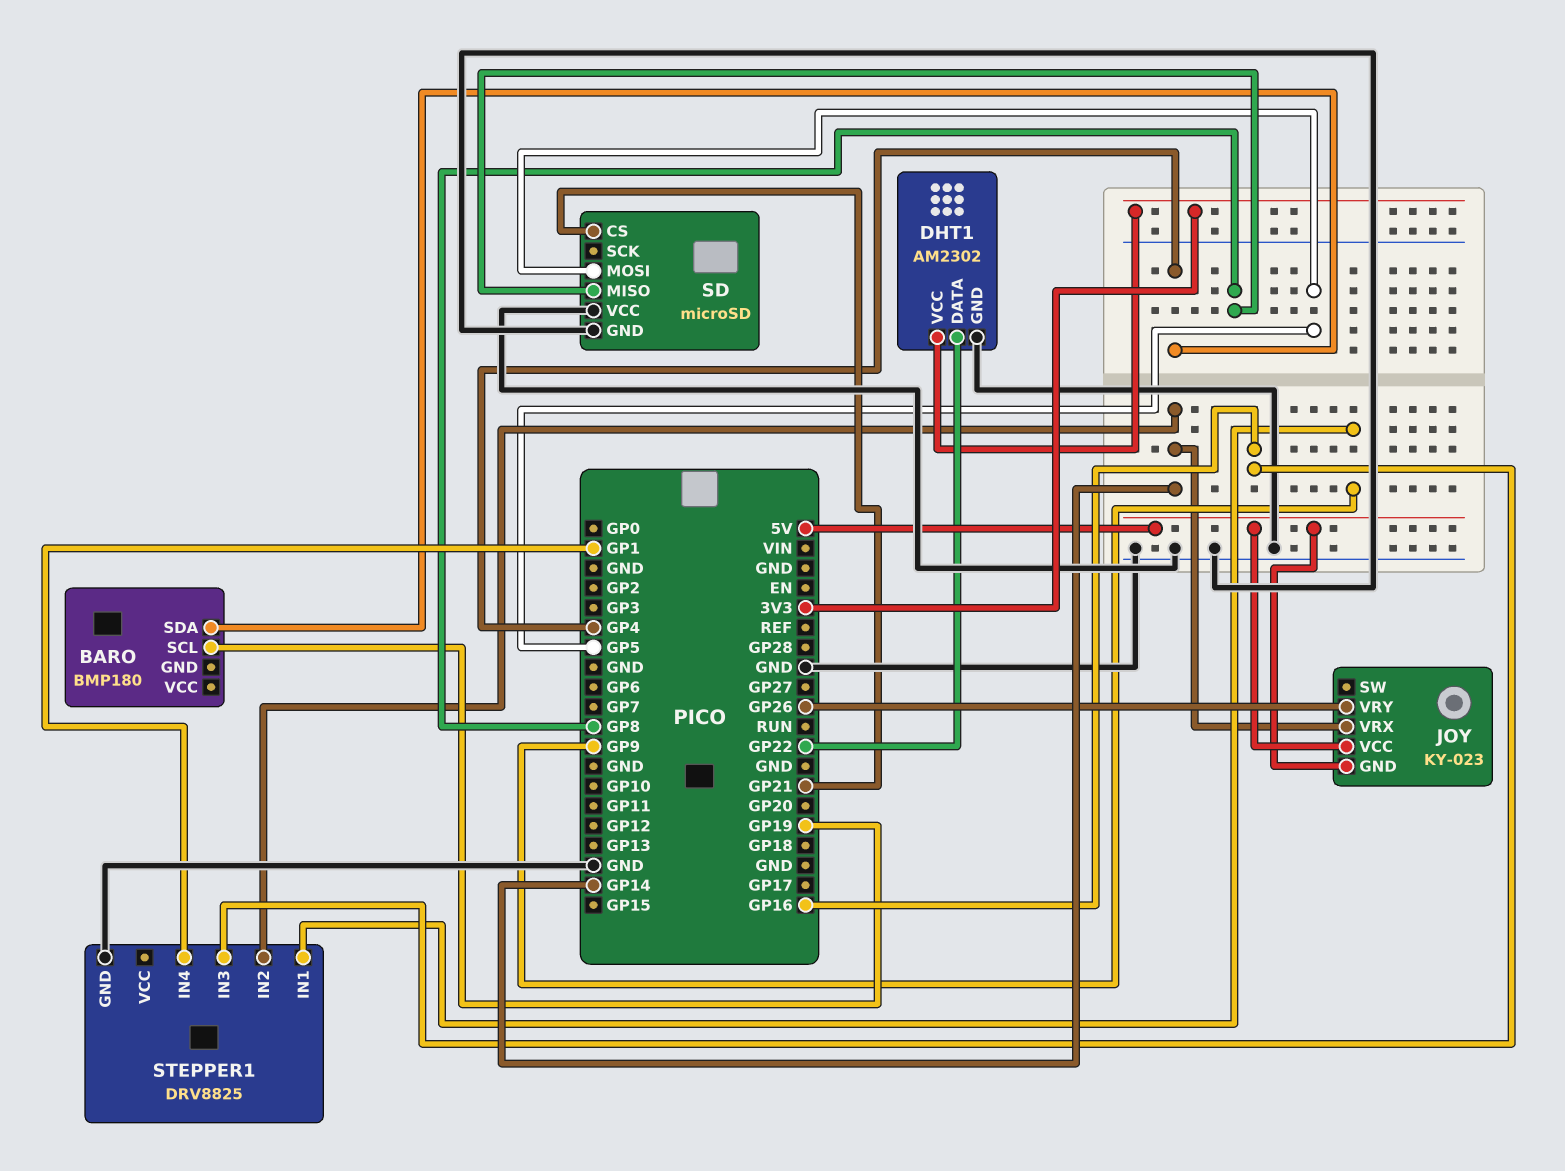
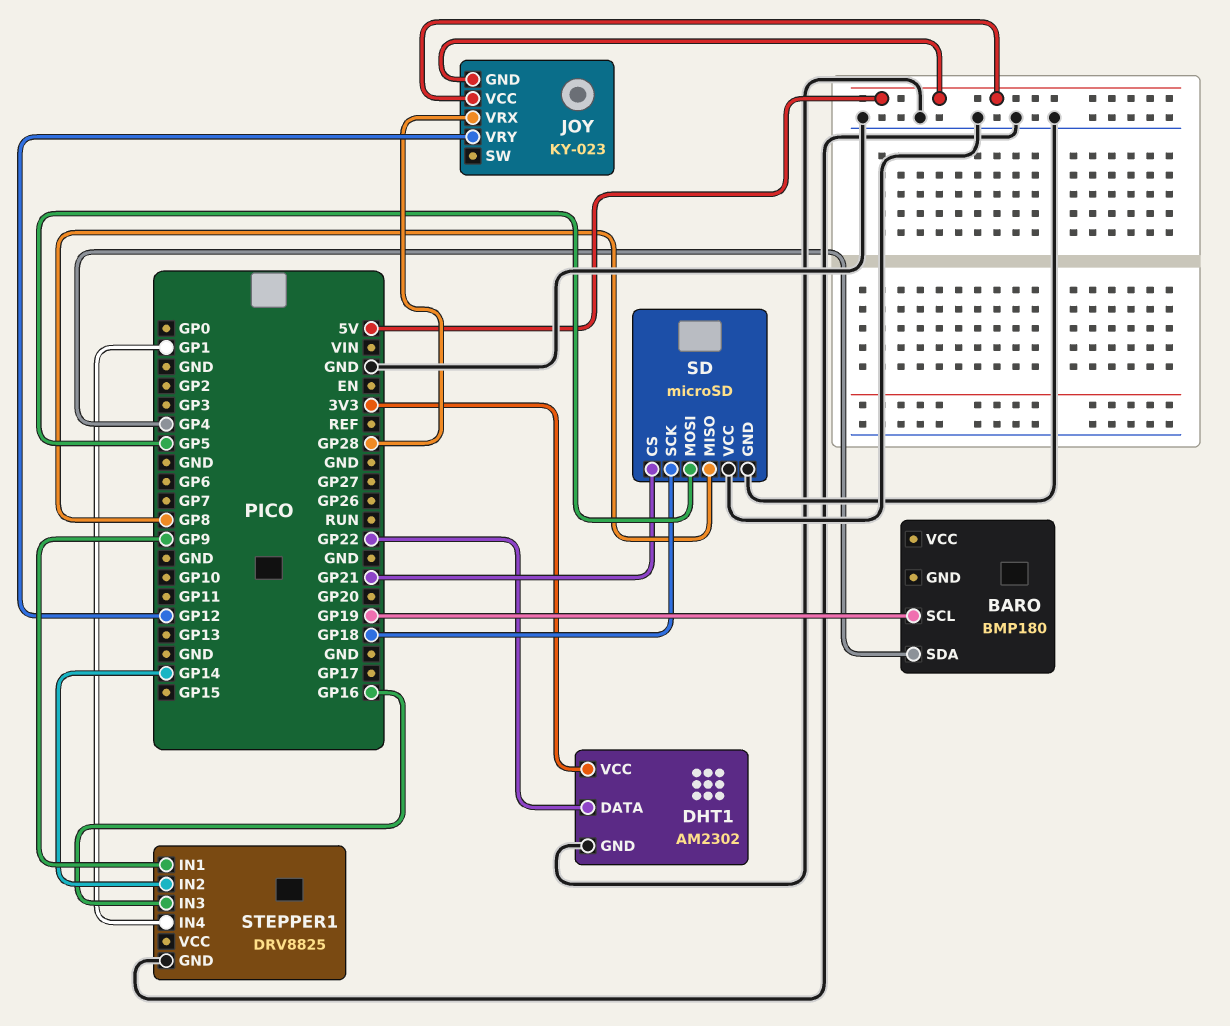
JOY pin VRX: GP14 -> GP28
JOY pin VRY: GP26 -> GP12
SD pin SCK: none -> GP18

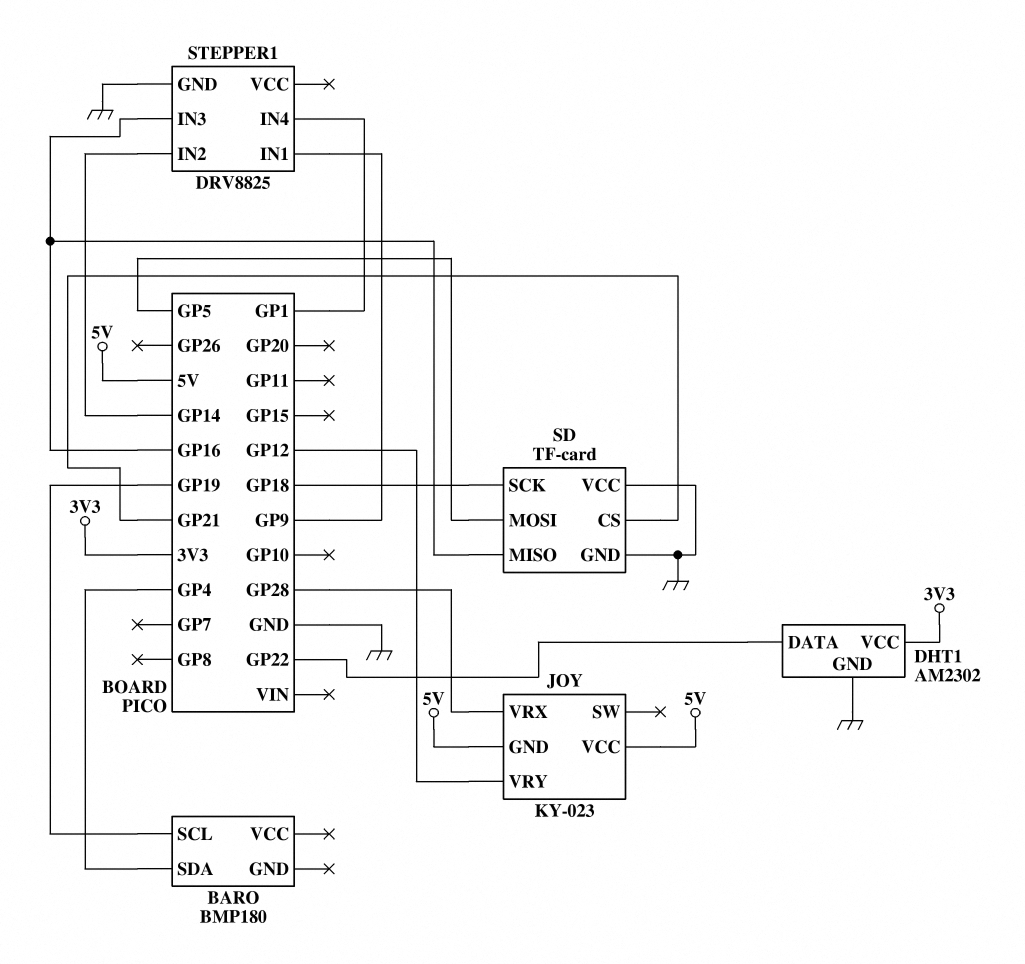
SD: microSD -> TF-card
SD pin MISO: GP8 -> GP16

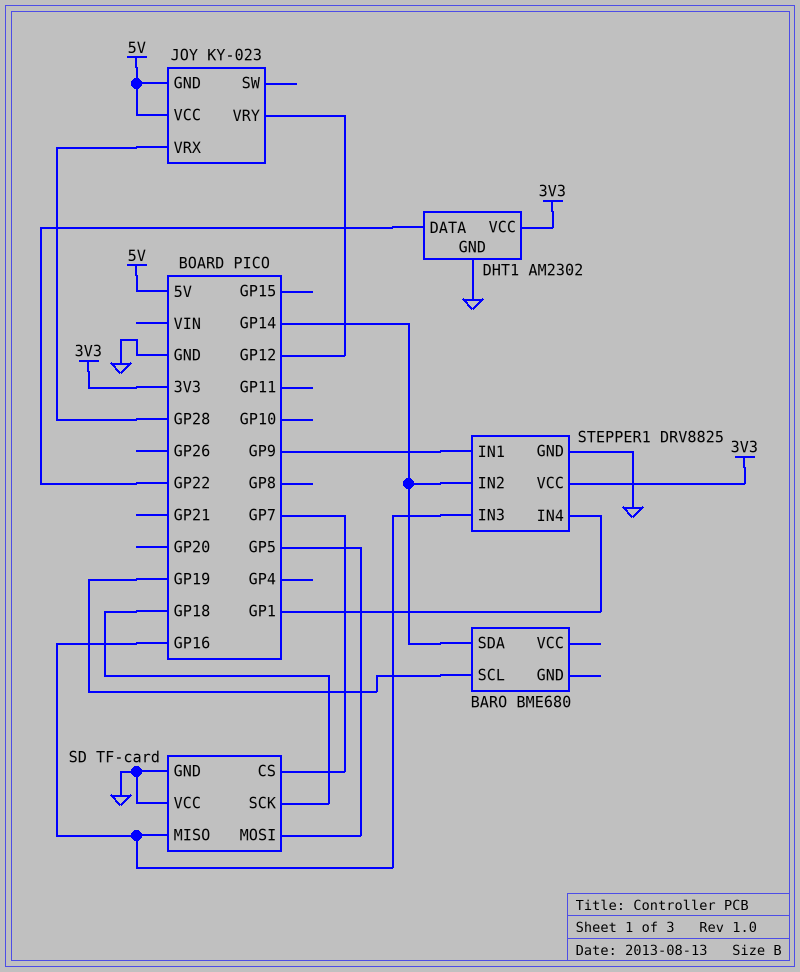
BARO: BMP180 -> BME680
BARO pin SDA: GP4 -> GP14
SD pin CS: GP21 -> GP7
STEPPER1 pin VCC: none -> 3V3

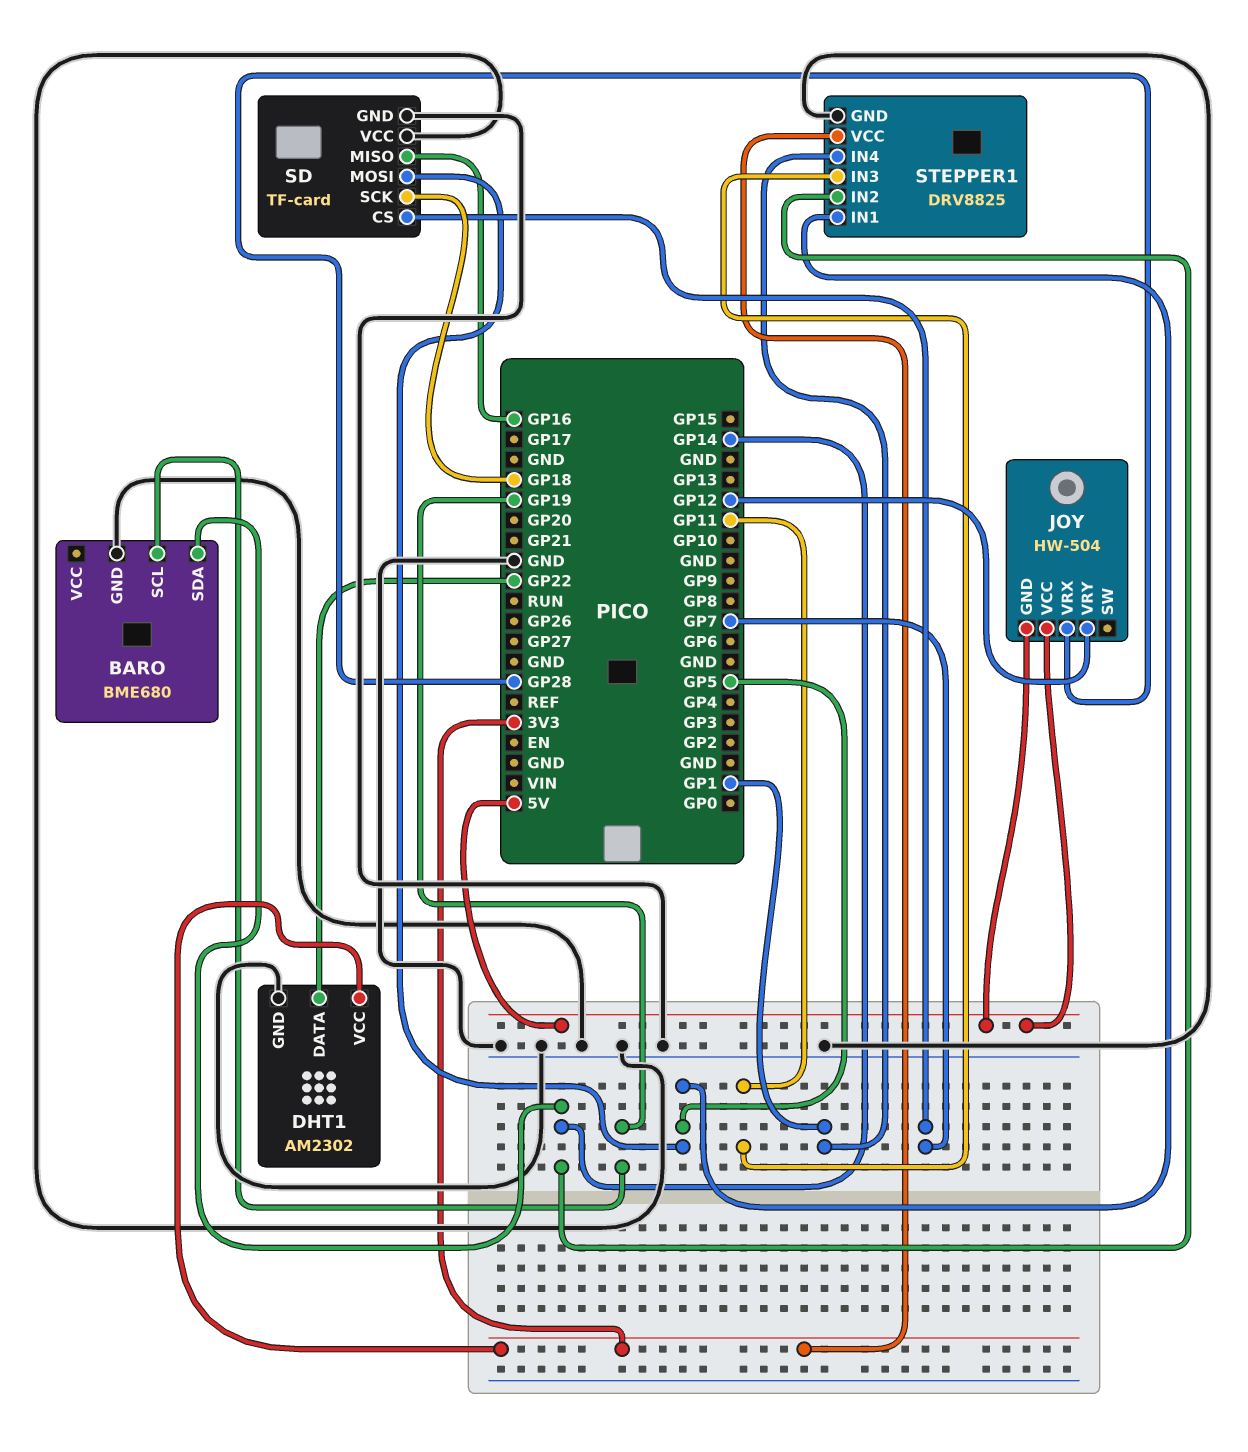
BARO pin GND: none -> GND
JOY: KY-023 -> HW-504
STEPPER1 pin IN1: GP9 -> GP5
STEPPER1 pin IN3: GP16 -> GP11

